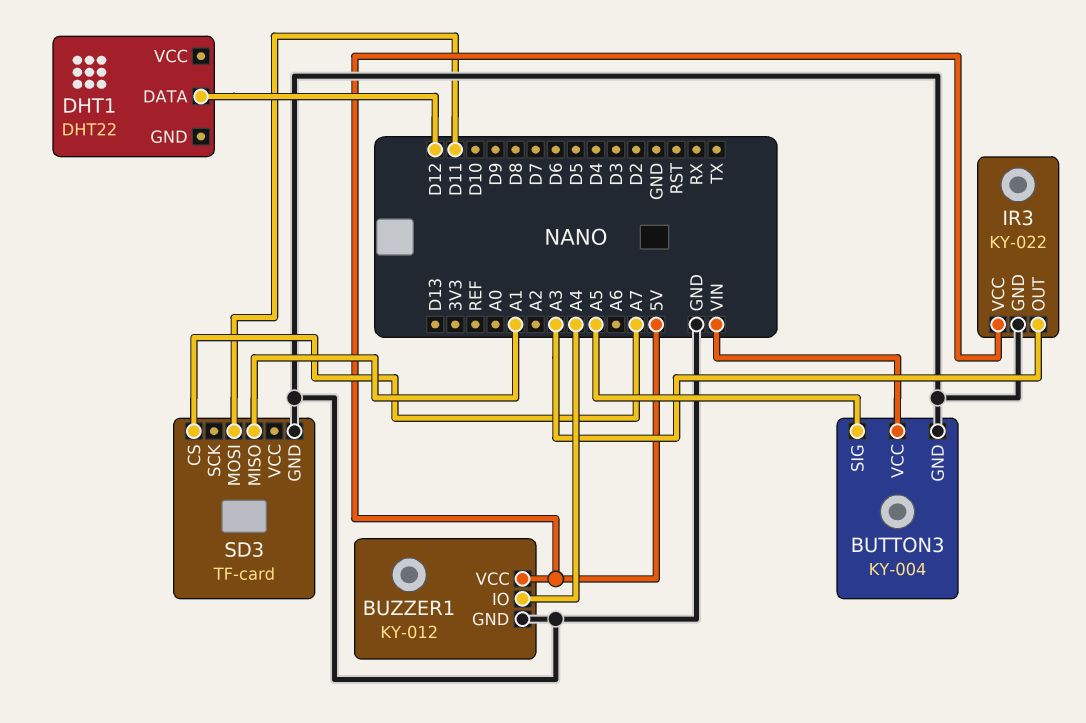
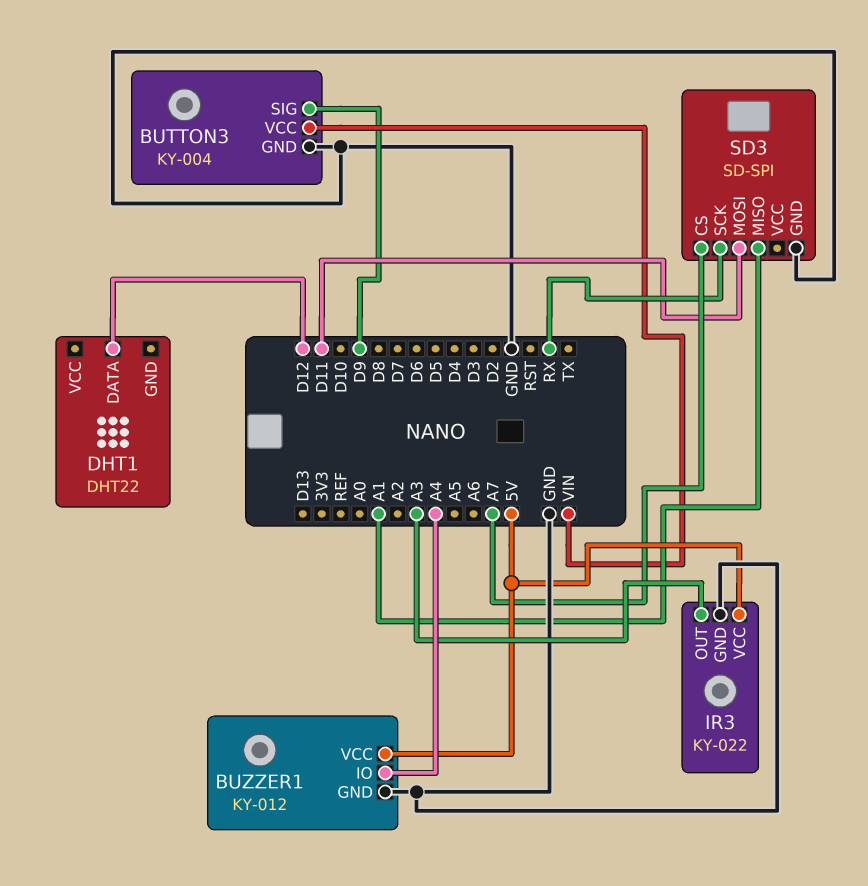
BUTTON3 pin SIG: A5 -> D9
SD3: TF-card -> SD-SPI
SD3 pin SCK: none -> RX

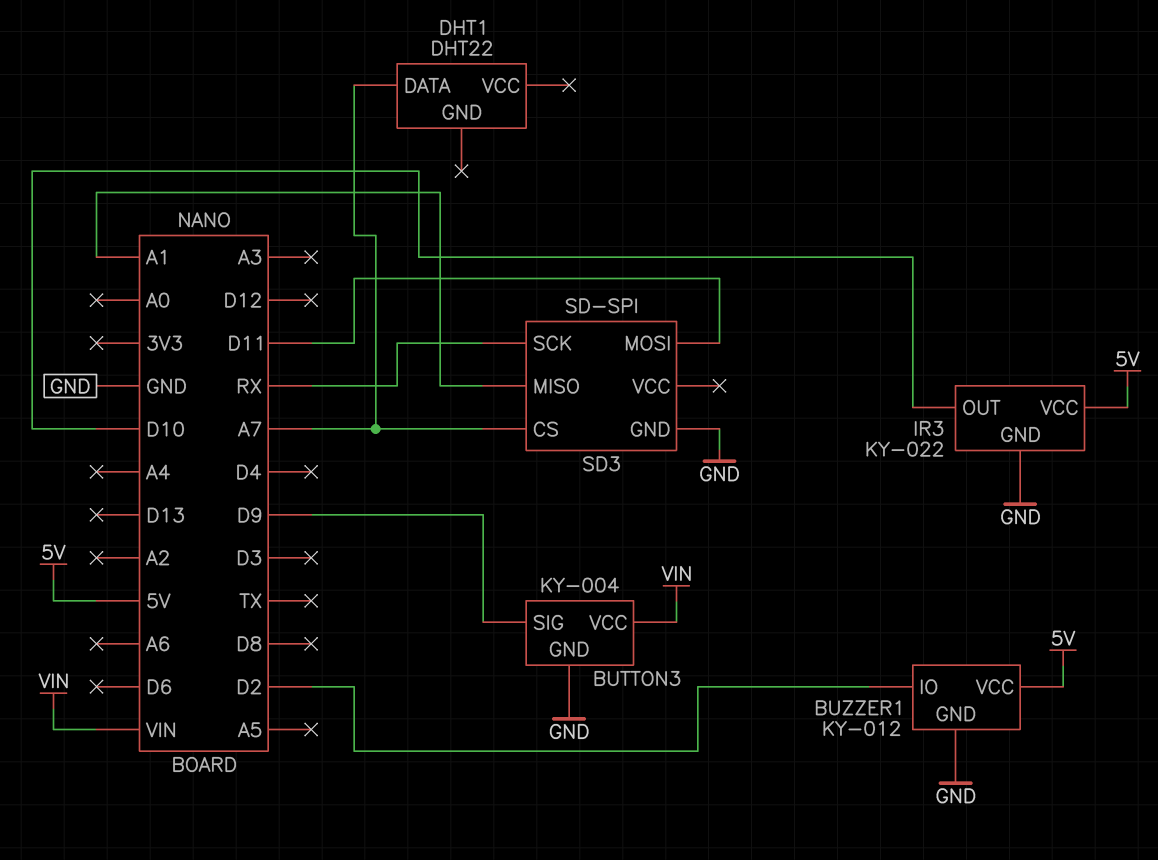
BUZZER1 pin IO: A4 -> D2
DHT1 pin DATA: D12 -> A7
IR3 pin OUT: A3 -> D10

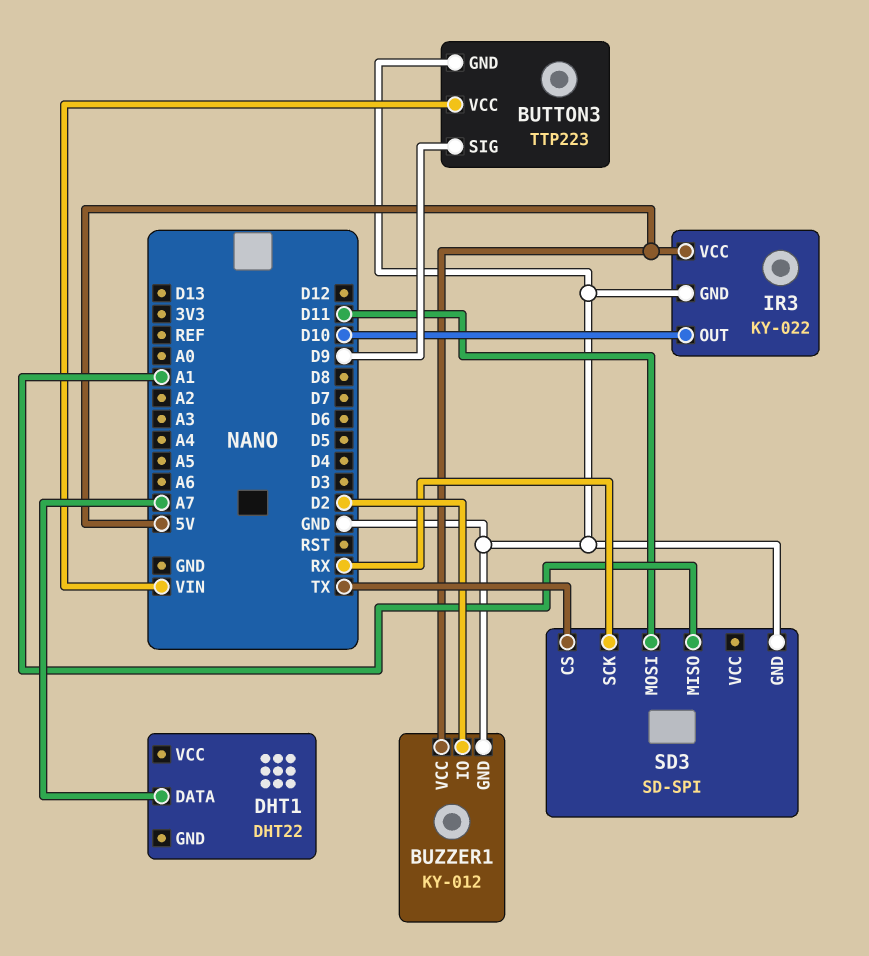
BUTTON3: KY-004 -> TTP223
SD3 pin CS: A7 -> TX

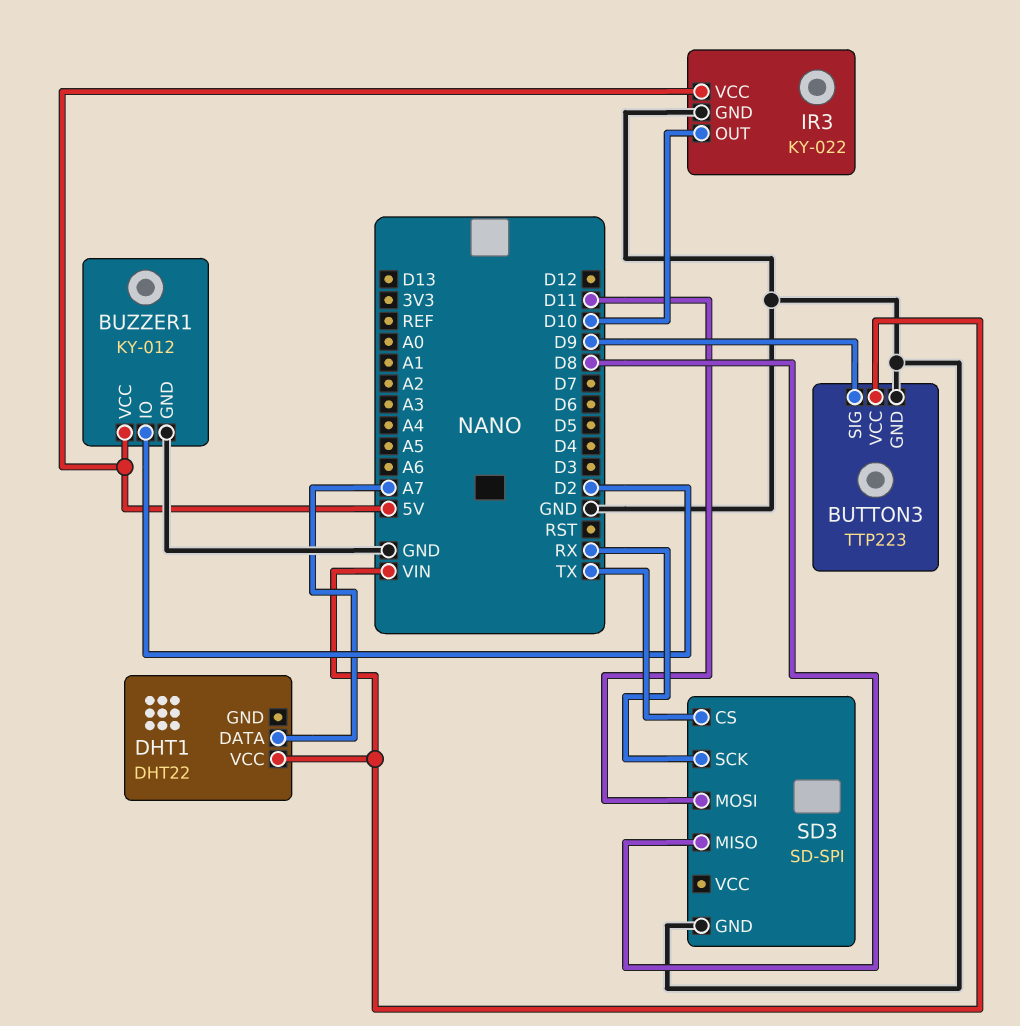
DHT1 pin VCC: none -> VIN
SD3 pin MISO: A1 -> D8

